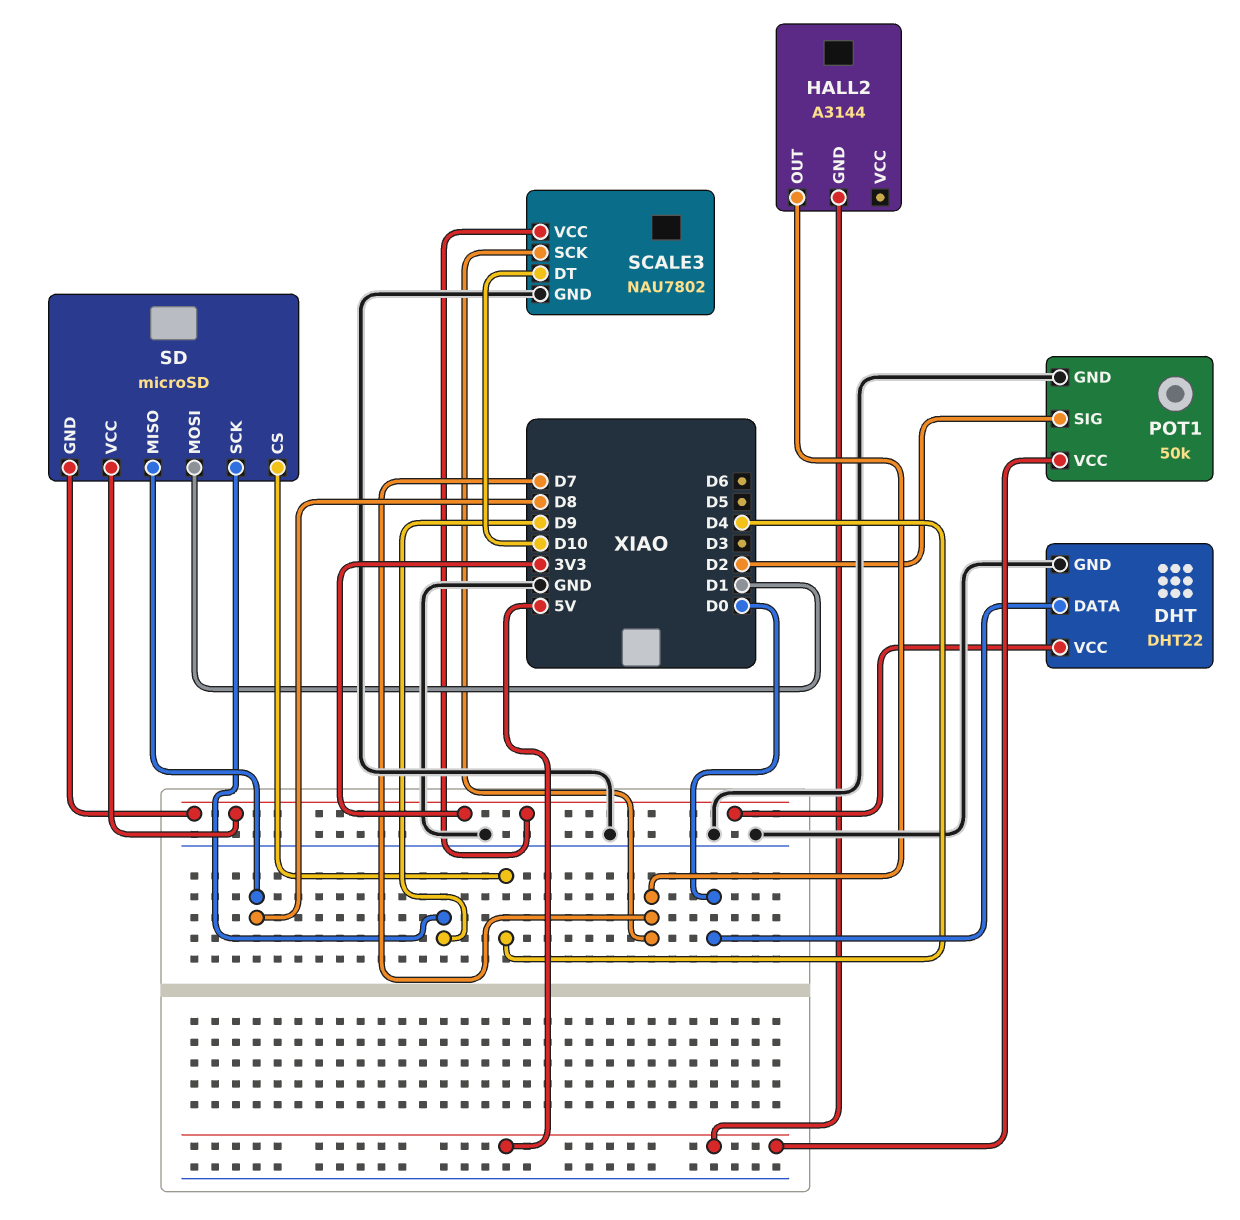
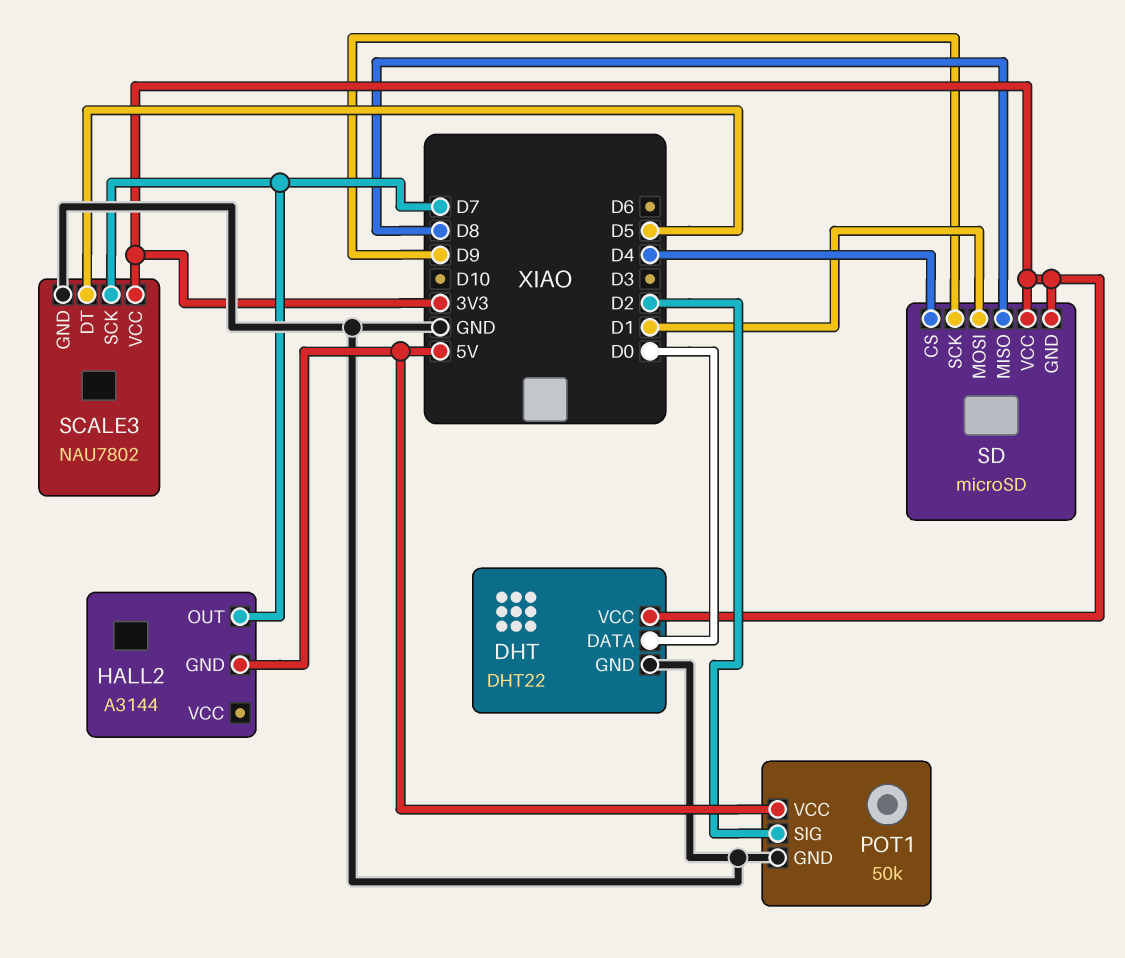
SCALE3 pin DT: D10 -> D5

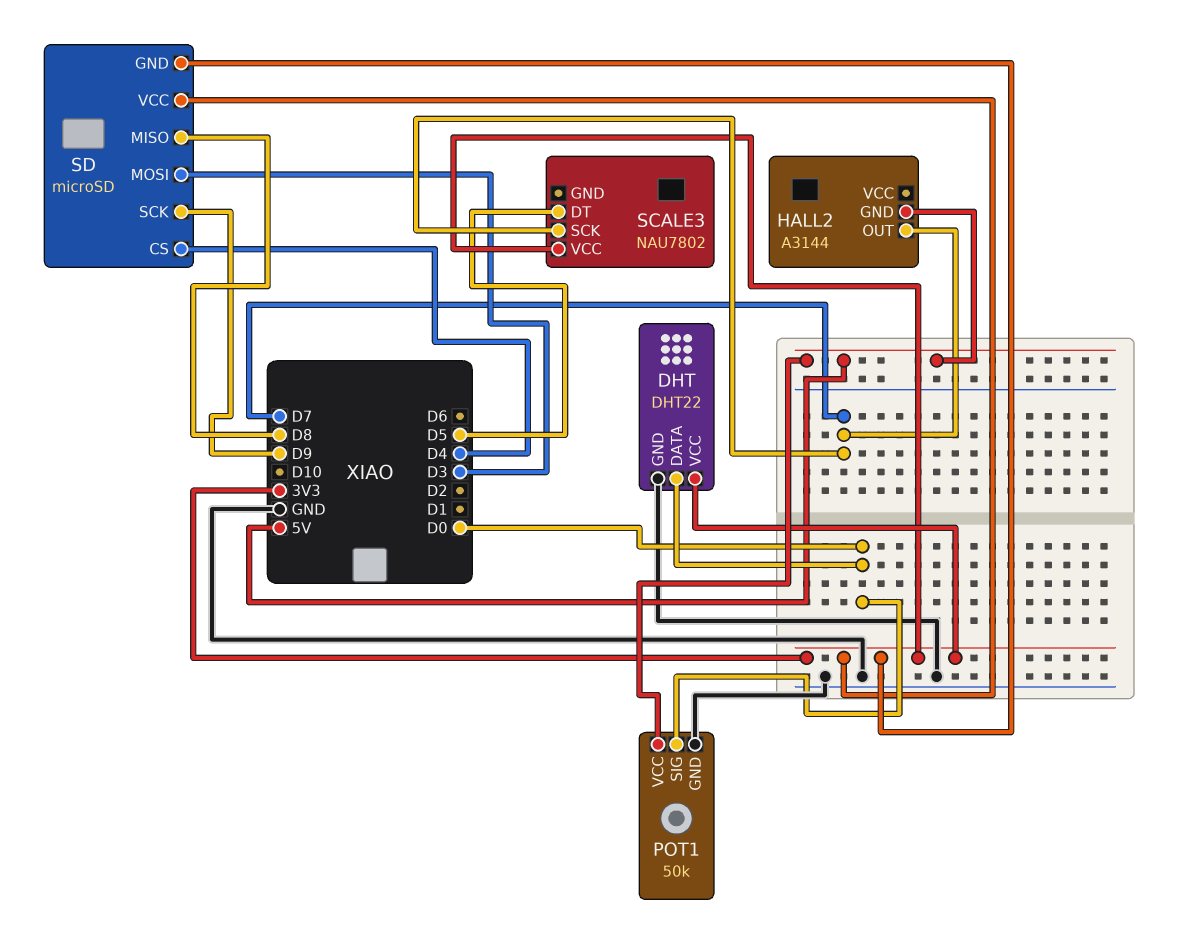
POT1 pin SIG: D2 -> D0
SCALE3 pin GND: GND -> none
SD pin MOSI: D1 -> D3

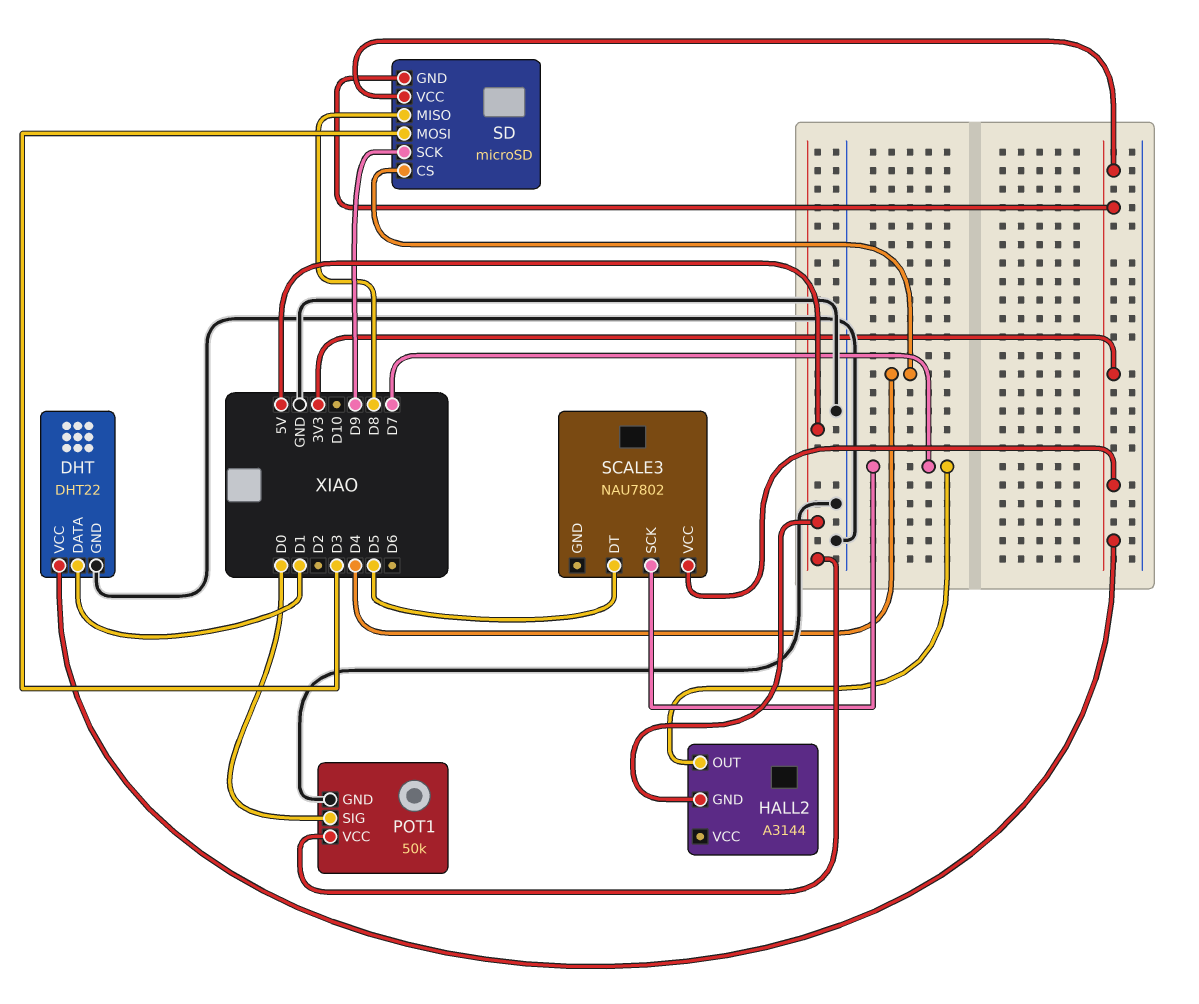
DHT pin DATA: D0 -> D1

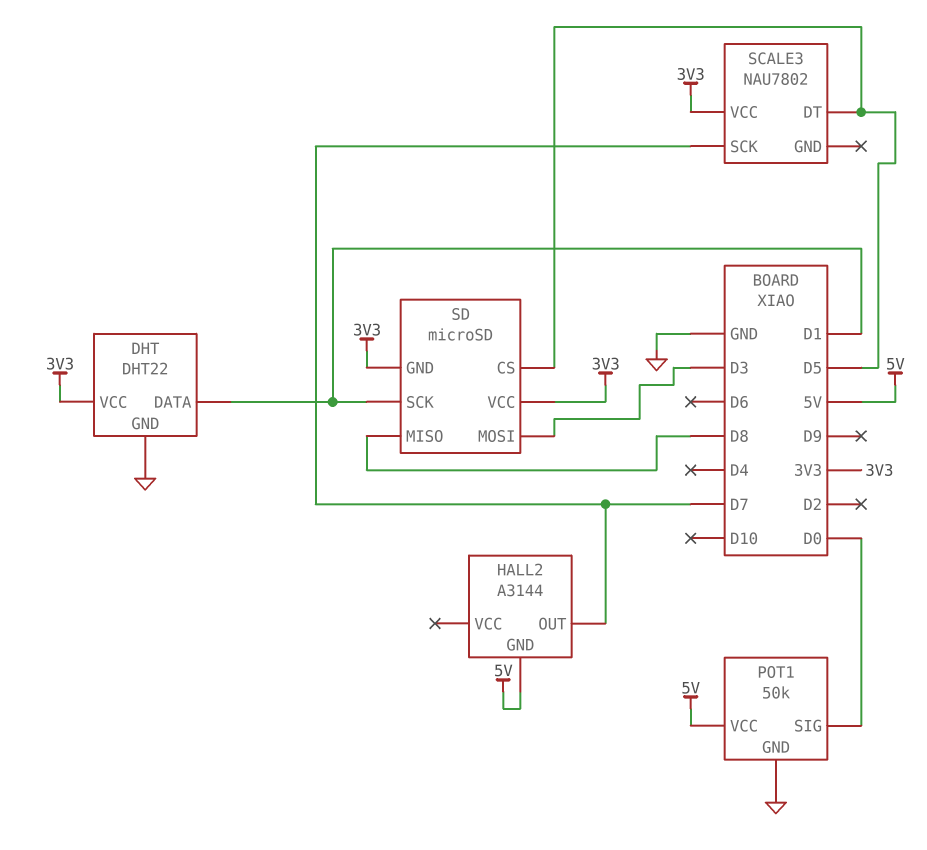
SD pin CS: D4 -> D5
SD pin SCK: D9 -> D1

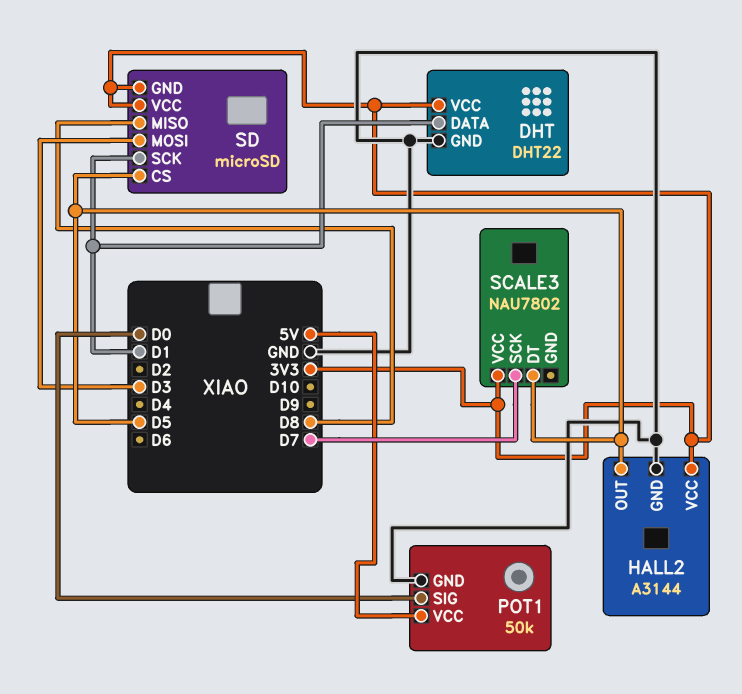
HALL2 pin GND: 5V -> GND
HALL2 pin OUT: D7 -> D5
HALL2 pin VCC: none -> 3V3

